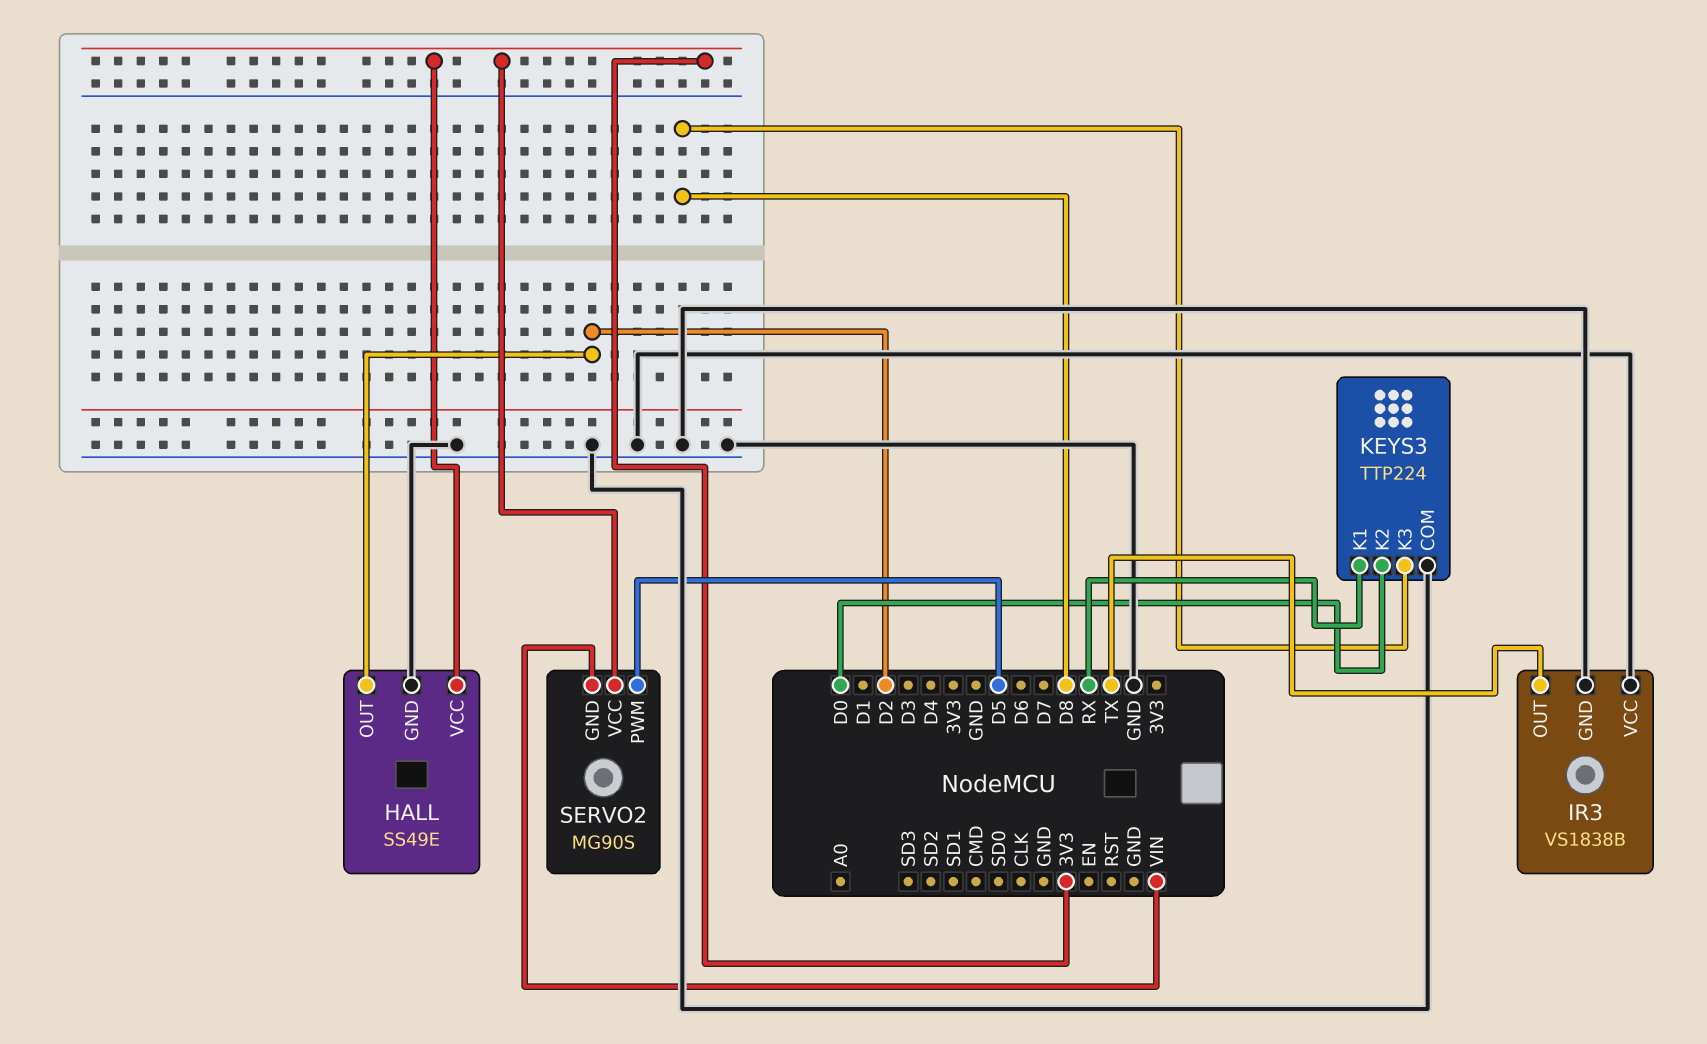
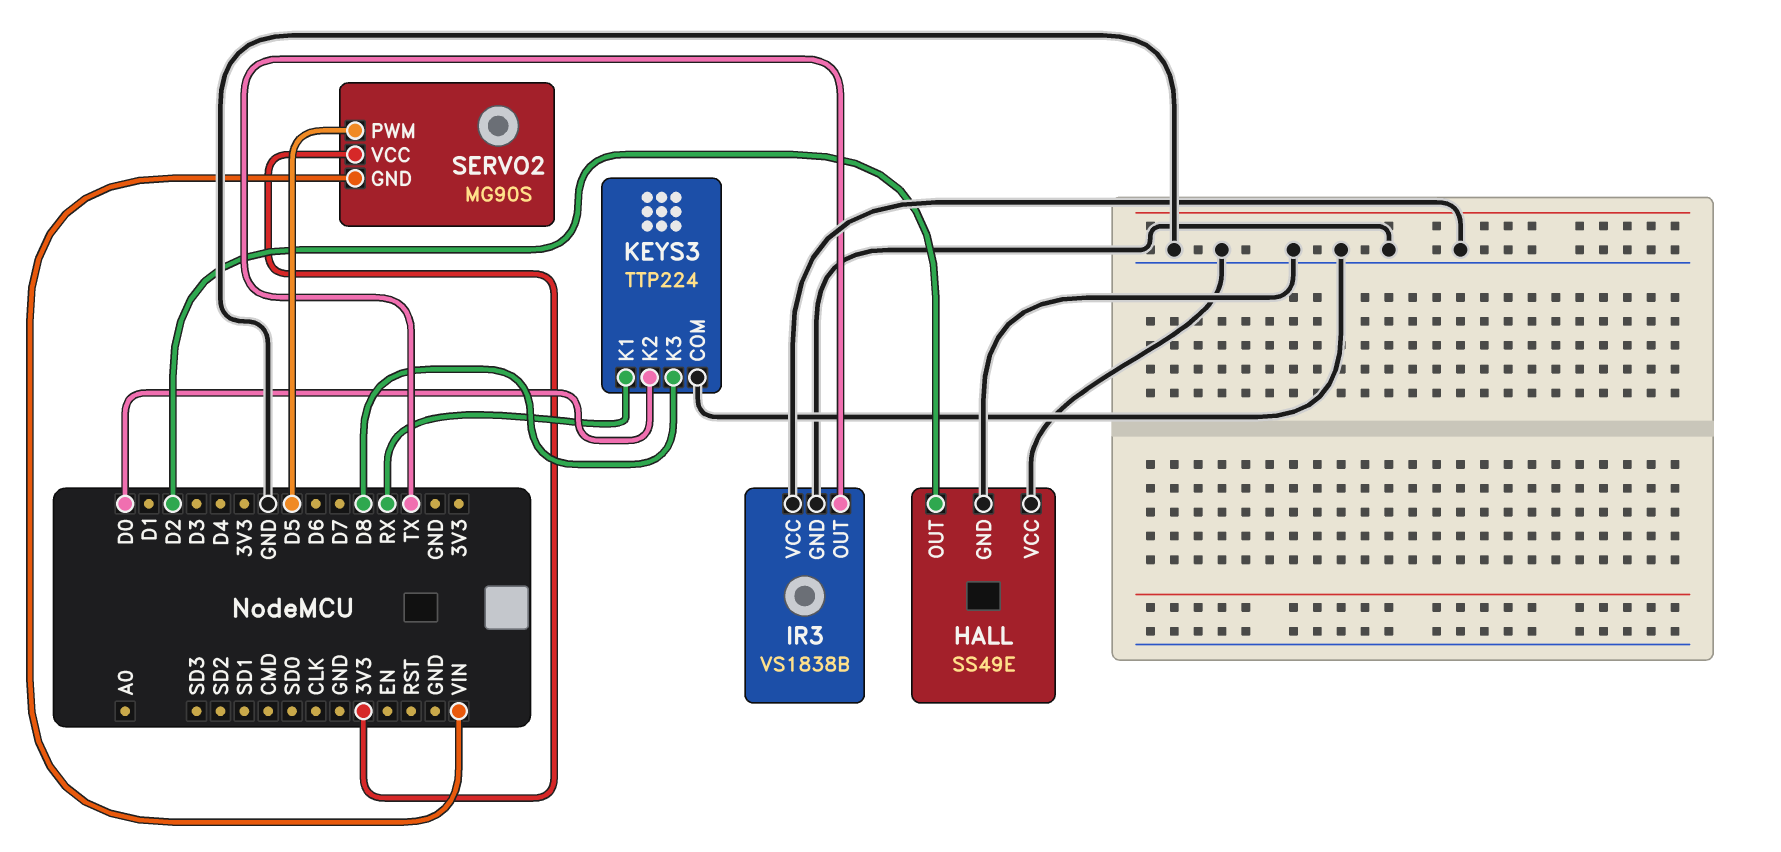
HALL pin VCC: 3V3 -> GND

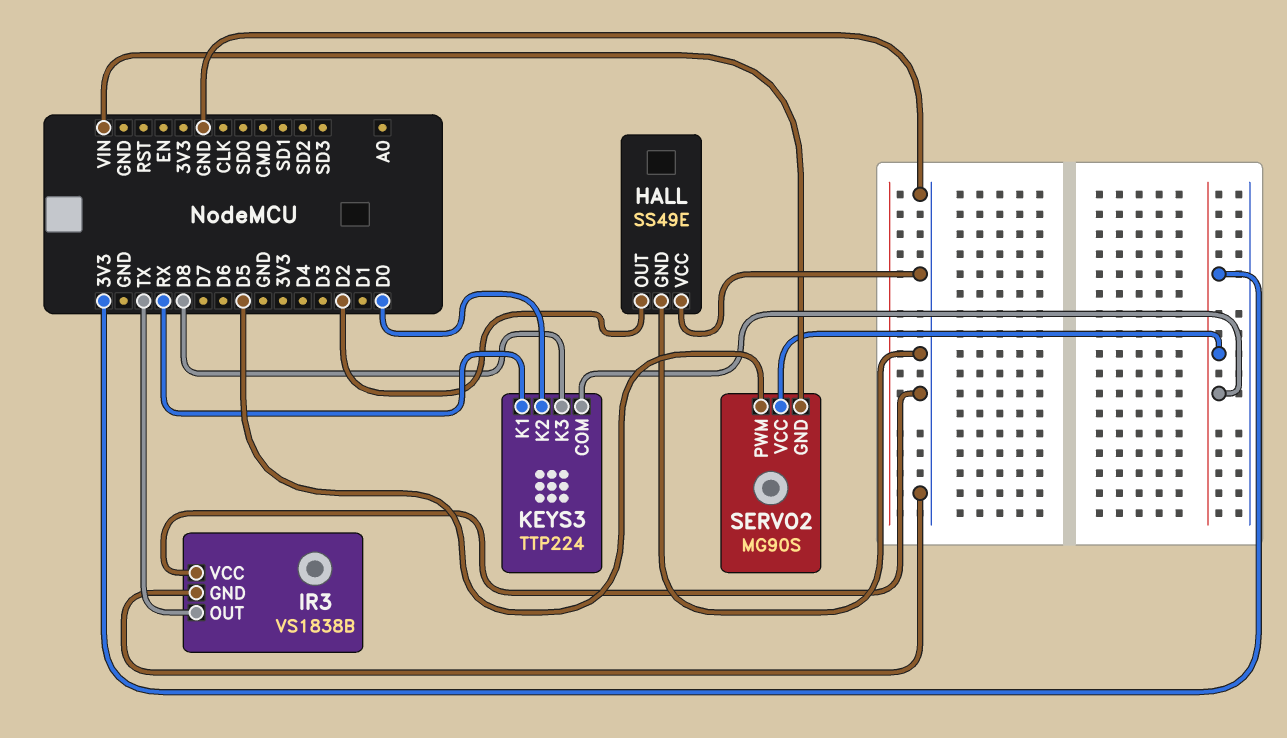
KEYS3 pin COM: GND -> 3V3

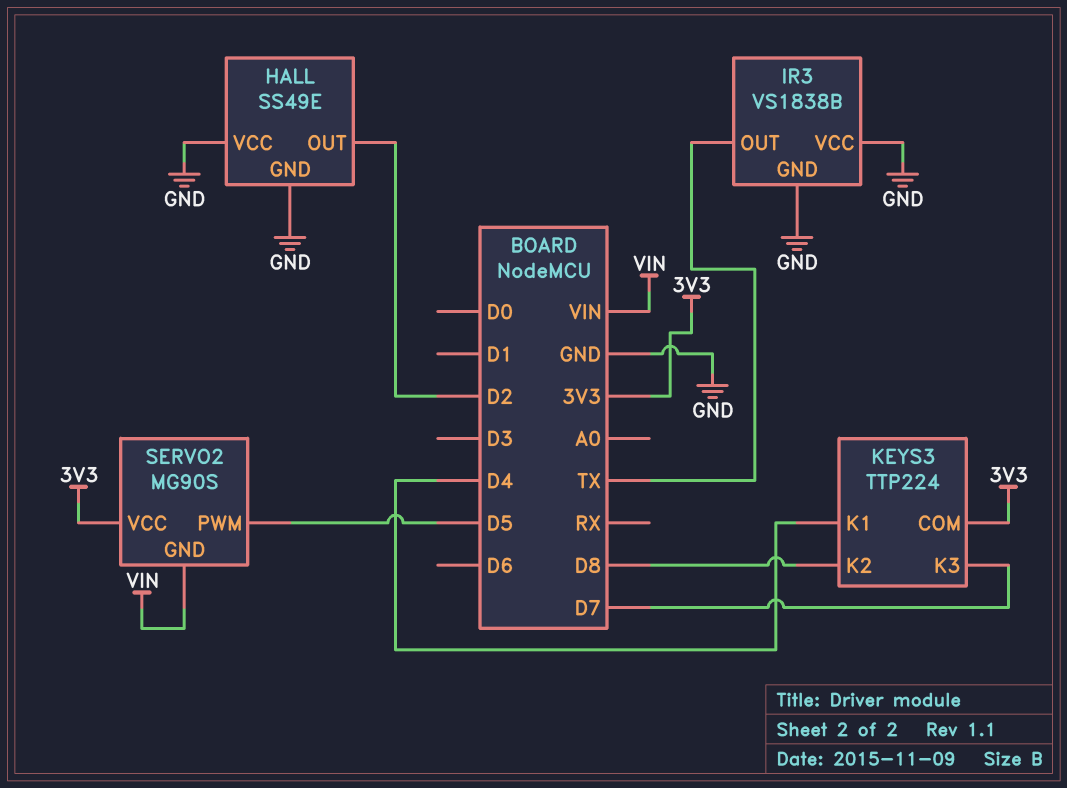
KEYS3 pin K1: RX -> D4
KEYS3 pin K2: D0 -> D8
KEYS3 pin K3: D8 -> D7

